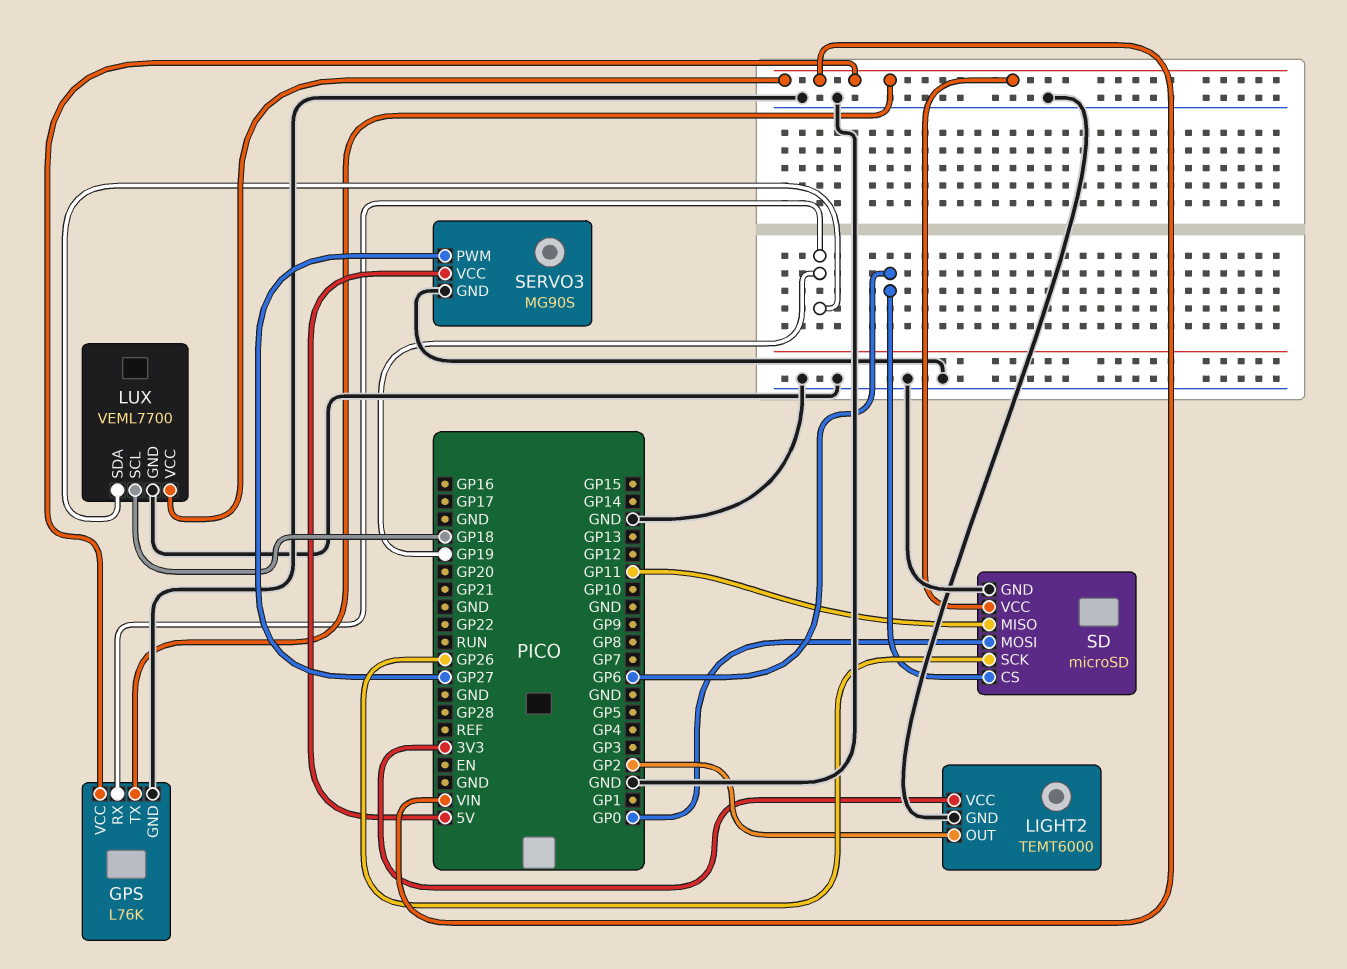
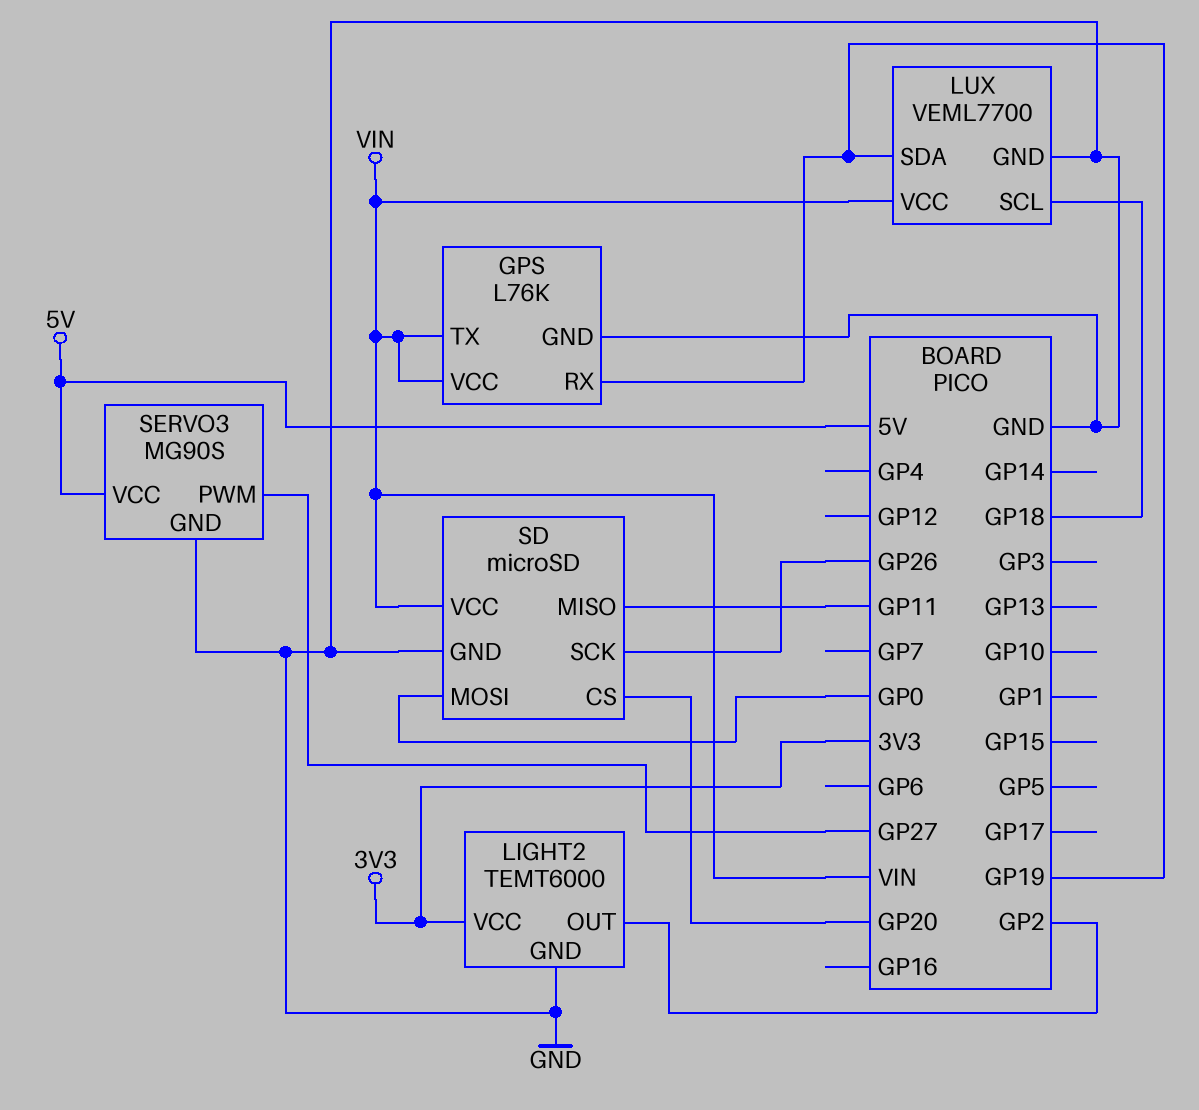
SD pin CS: GP6 -> GP20

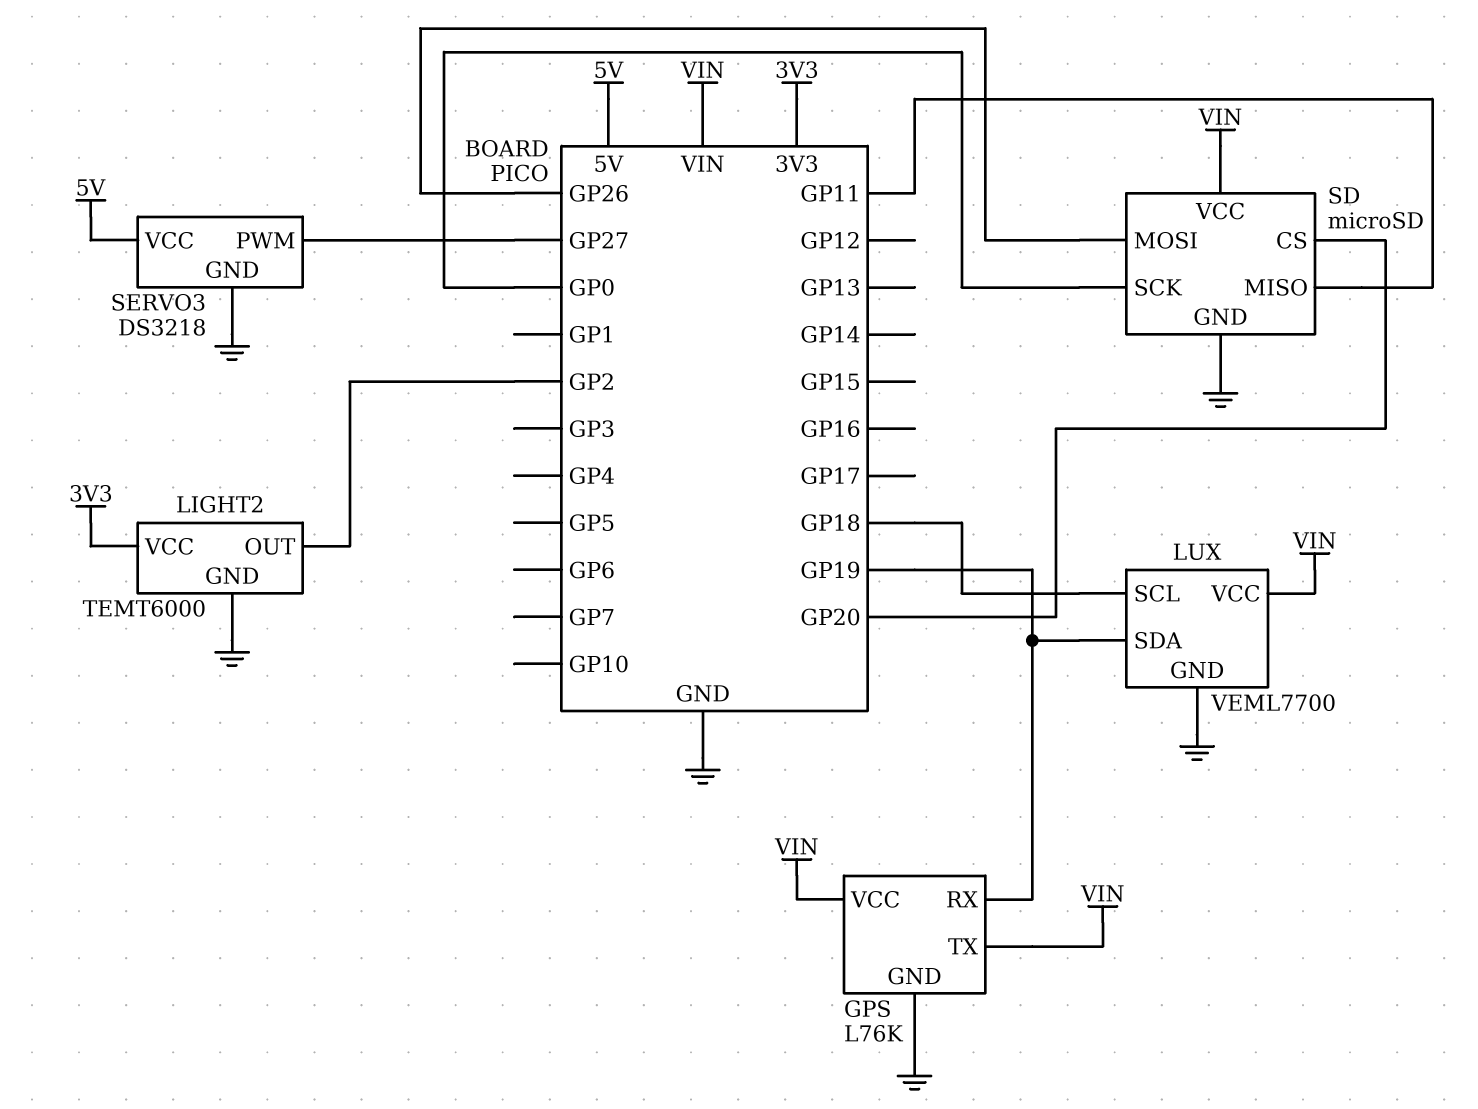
SD pin MOSI: GP0 -> GP26
SD pin SCK: GP26 -> GP0
SERVO3: MG90S -> DS3218

